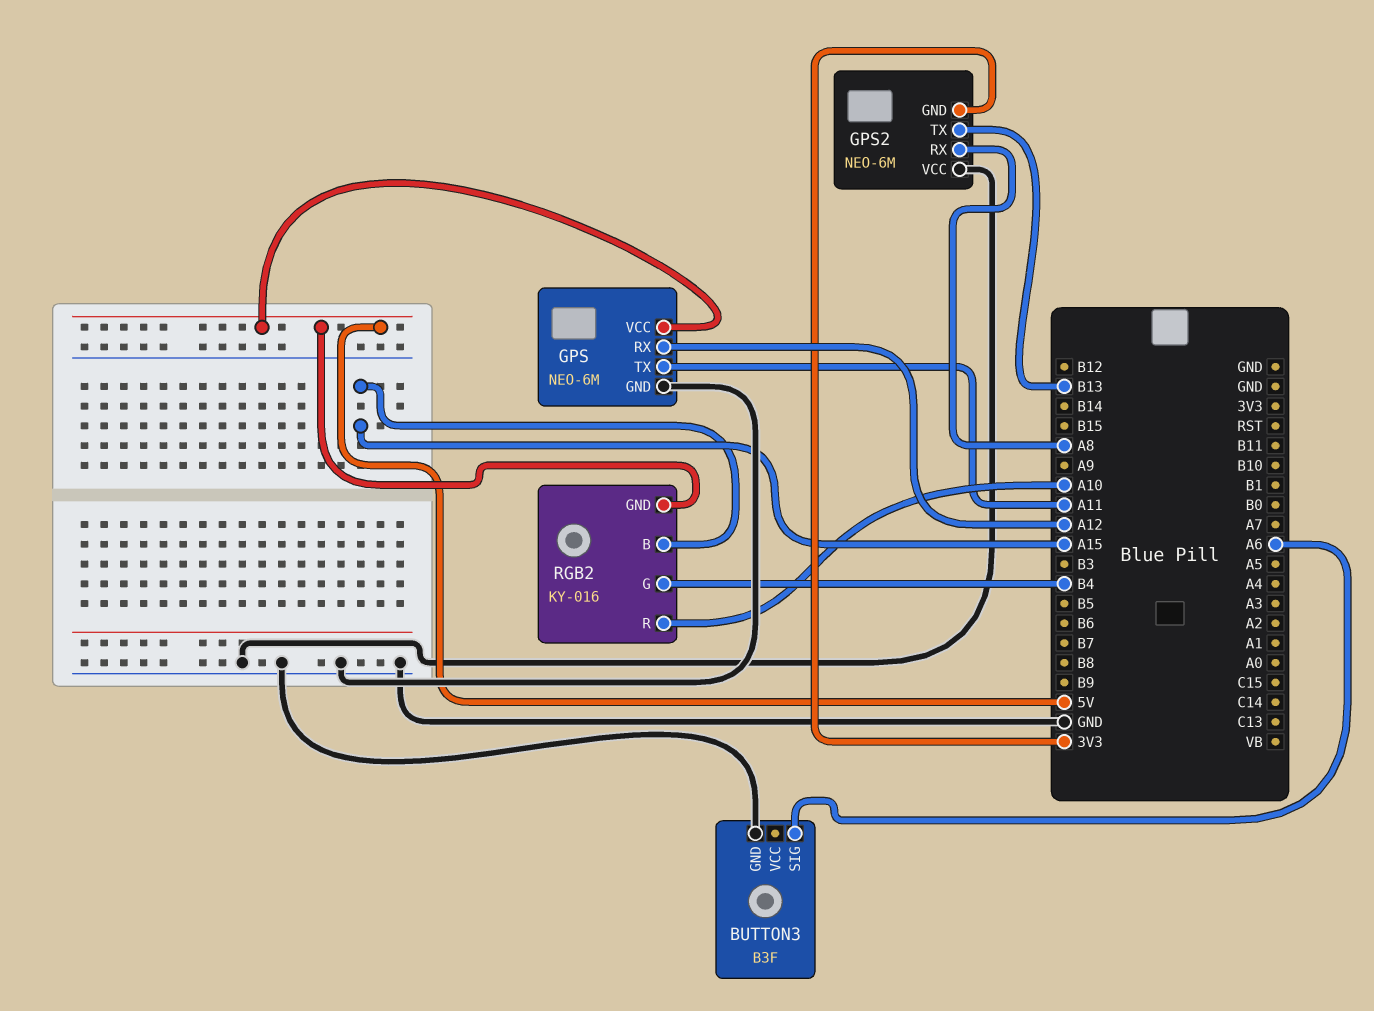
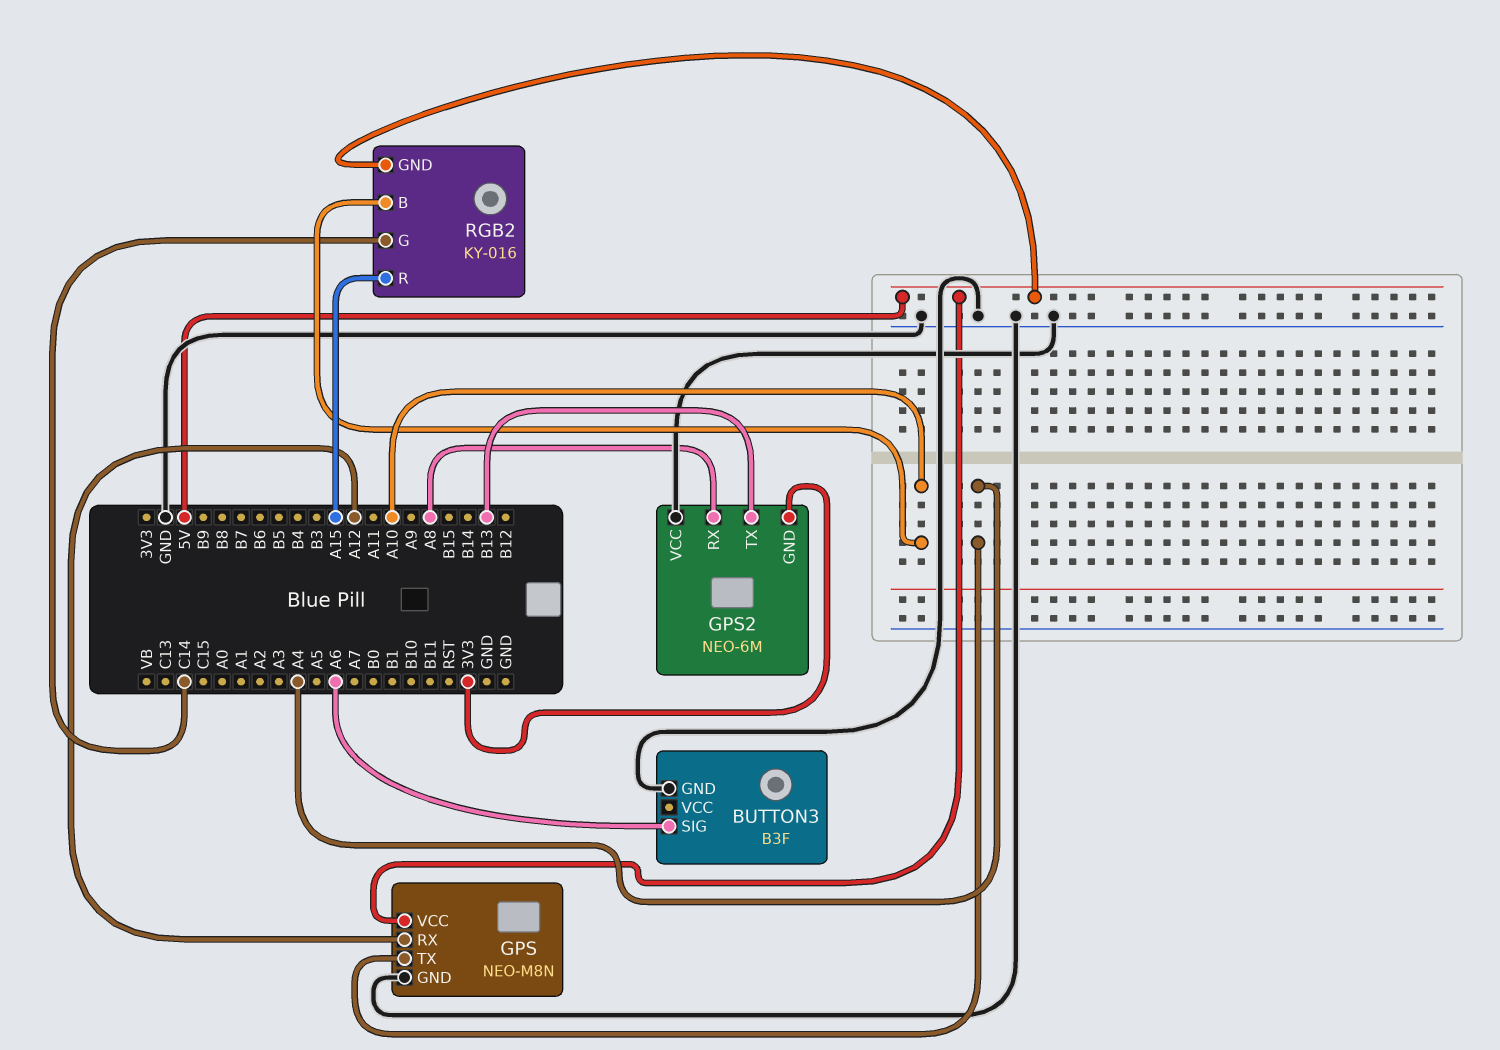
GPS: NEO-6M -> NEO-M8N
GPS pin TX: A11 -> A4
RGB2 pin B: A15 -> A10
RGB2 pin G: B4 -> C14
RGB2 pin R: A10 -> A15

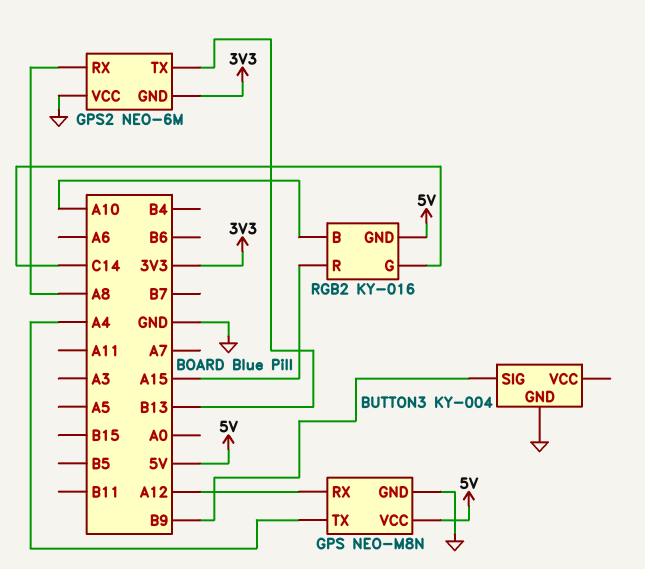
BUTTON3: B3F -> KY-004
BUTTON3 pin SIG: A6 -> B9

